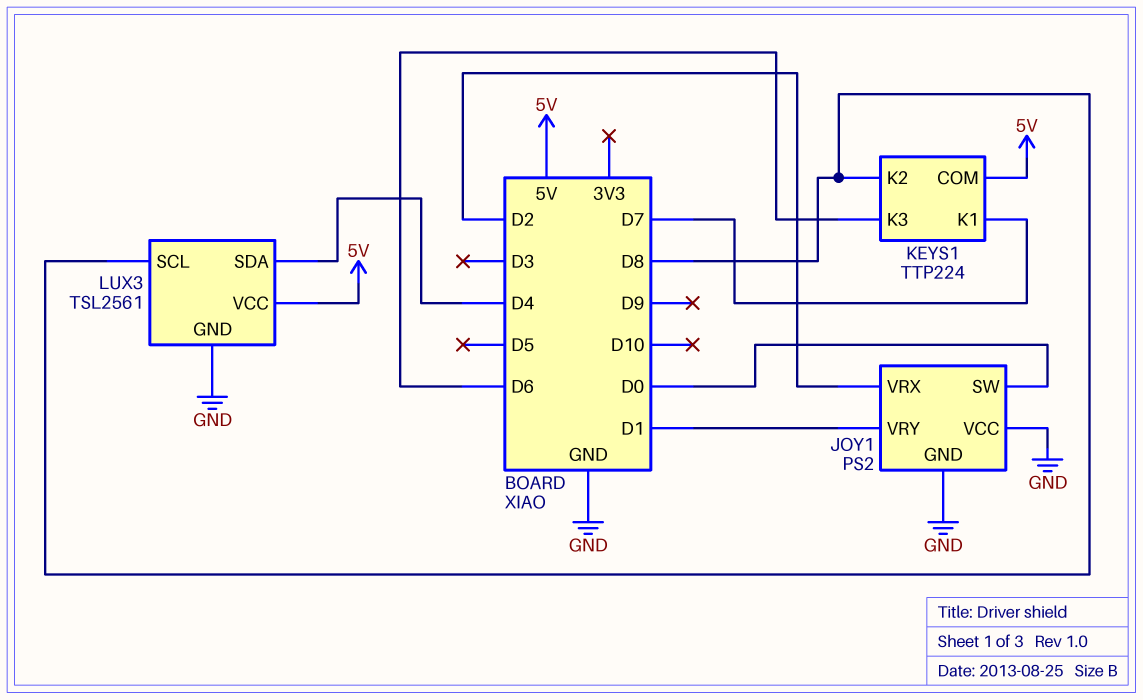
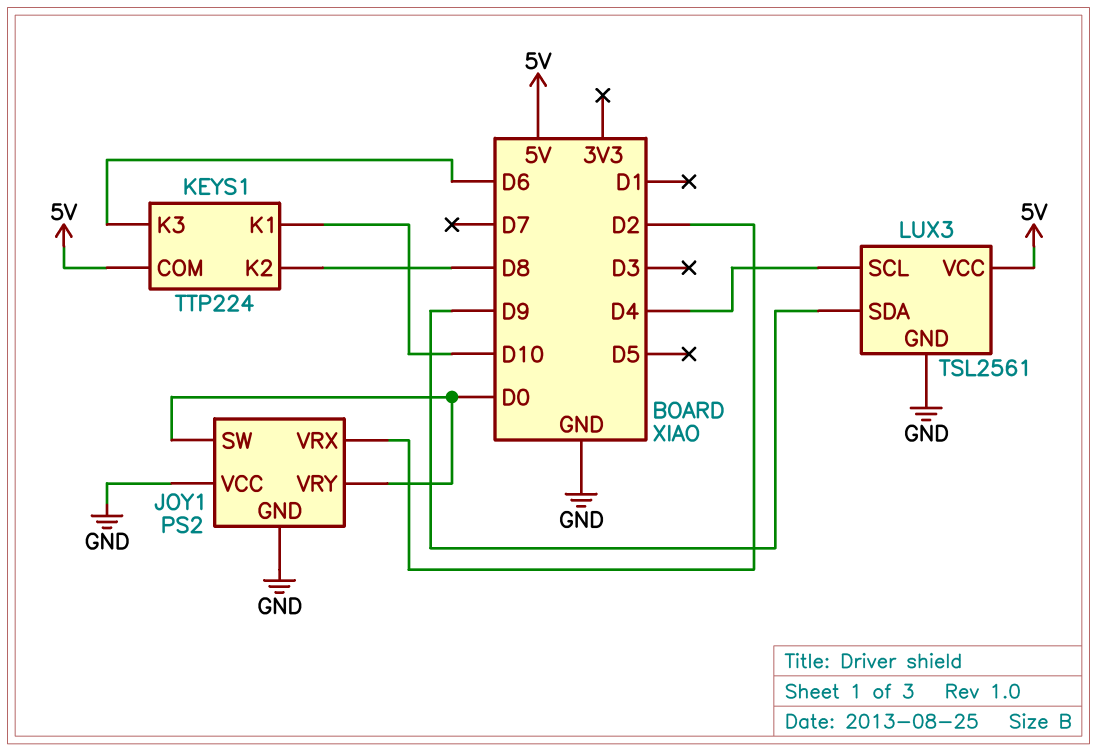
JOY1 pin VRY: D1 -> D0
KEYS1 pin K1: D7 -> D10
LUX3 pin SCL: D8 -> D4
LUX3 pin SDA: D4 -> D9

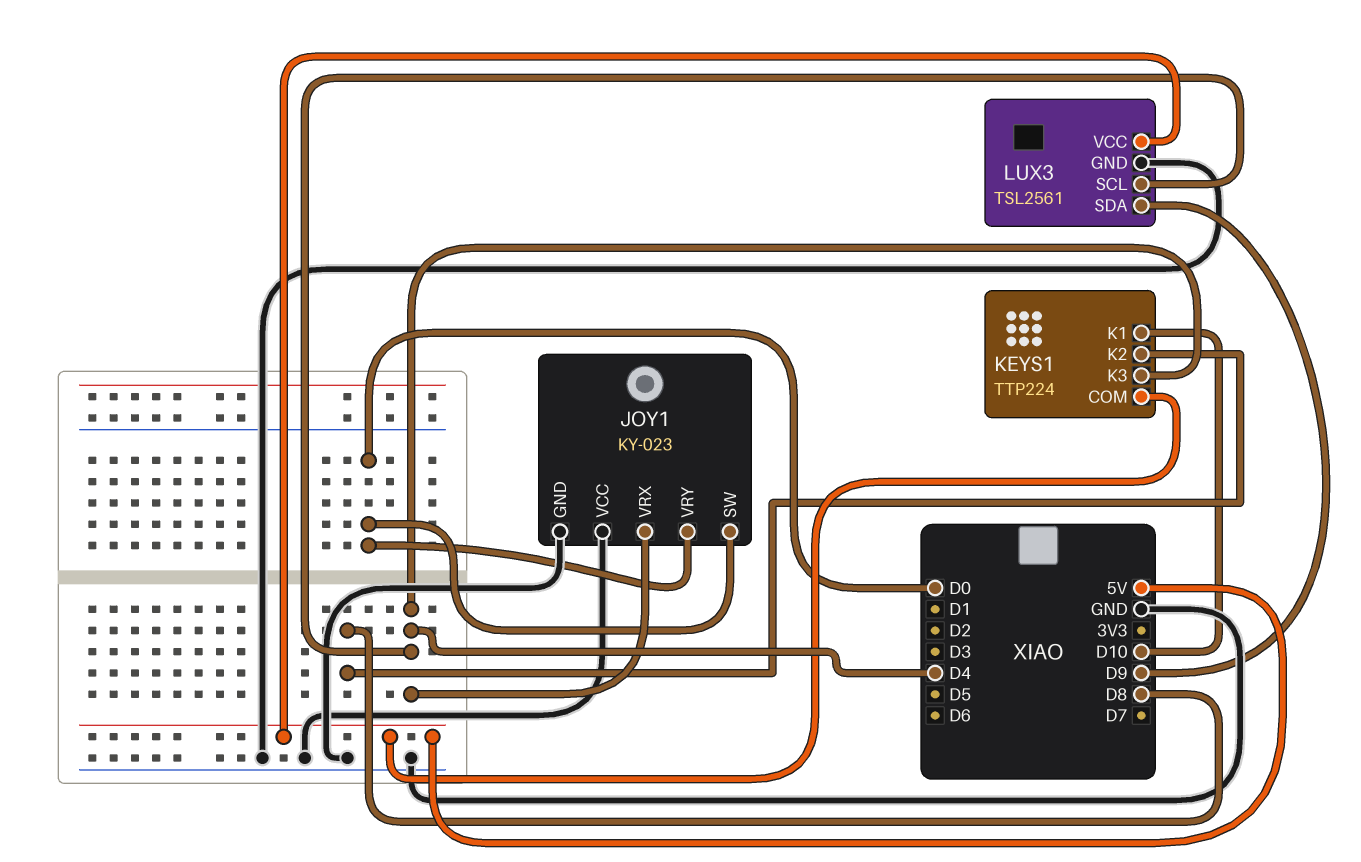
JOY1: PS2 -> KY-023
JOY1 pin VRX: D2 -> D4
KEYS1 pin K3: D6 -> D4

